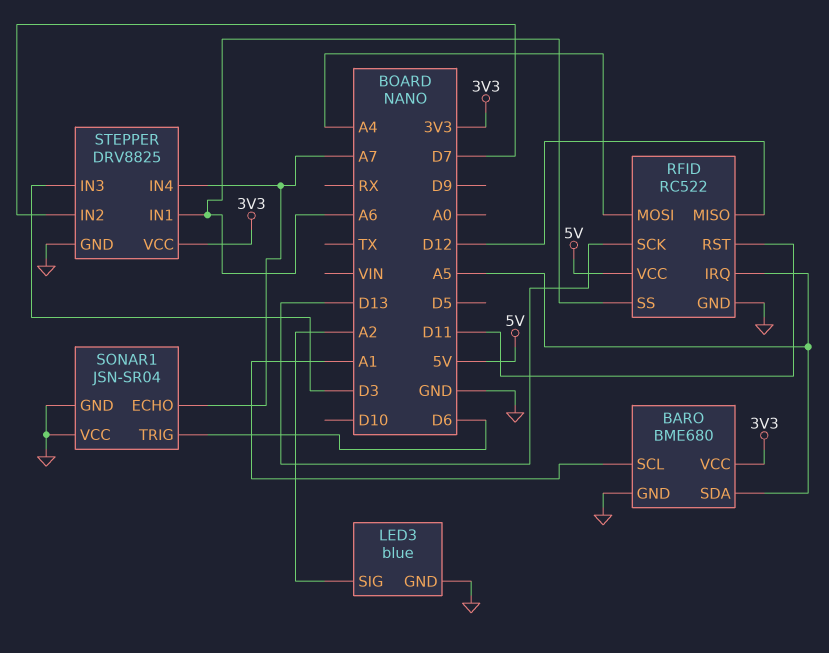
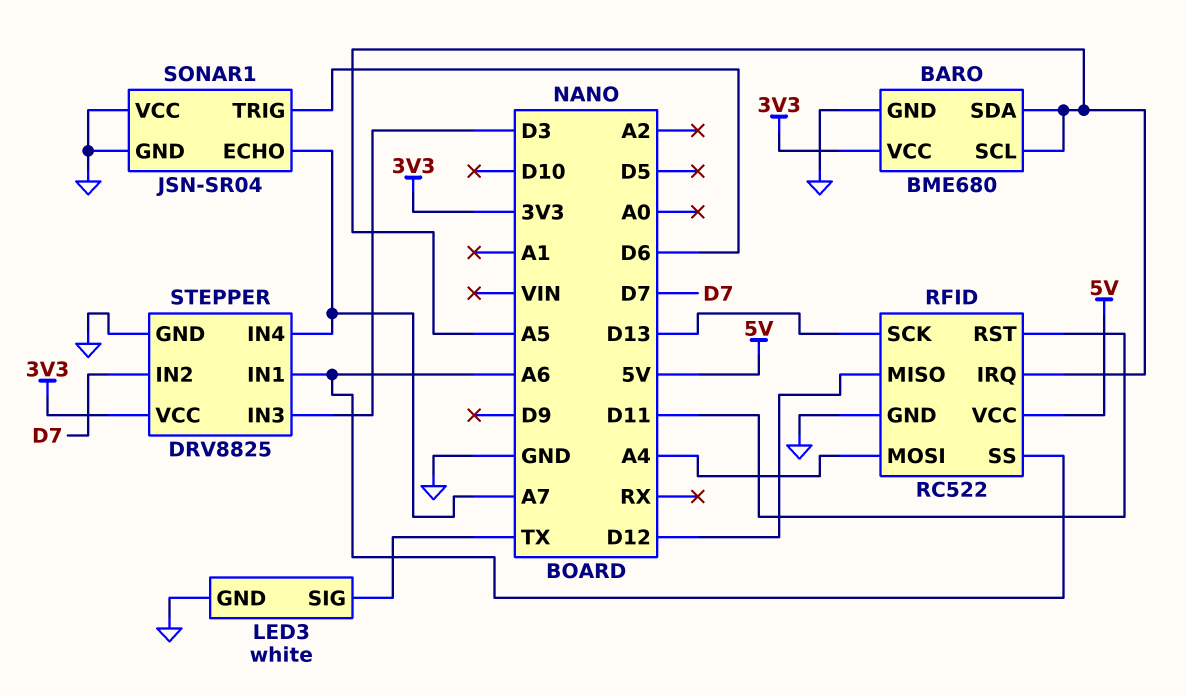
BARO pin SCL: A1 -> A5
LED3: blue -> white
LED3 pin SIG: A2 -> TX

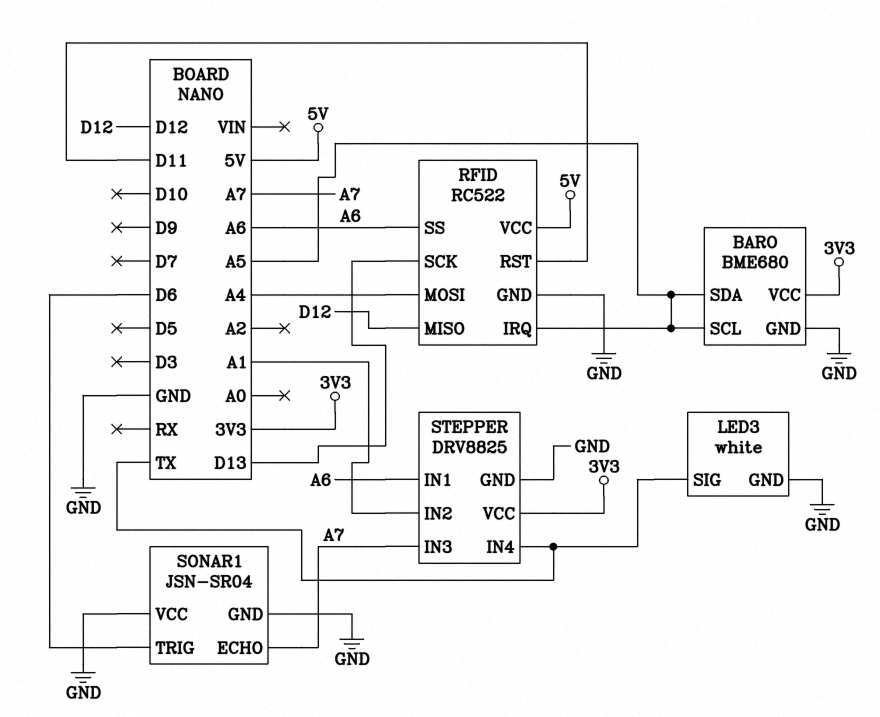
STEPPER pin IN2: D7 -> A1
STEPPER pin IN3: D3 -> A7
STEPPER pin IN4: A7 -> TX

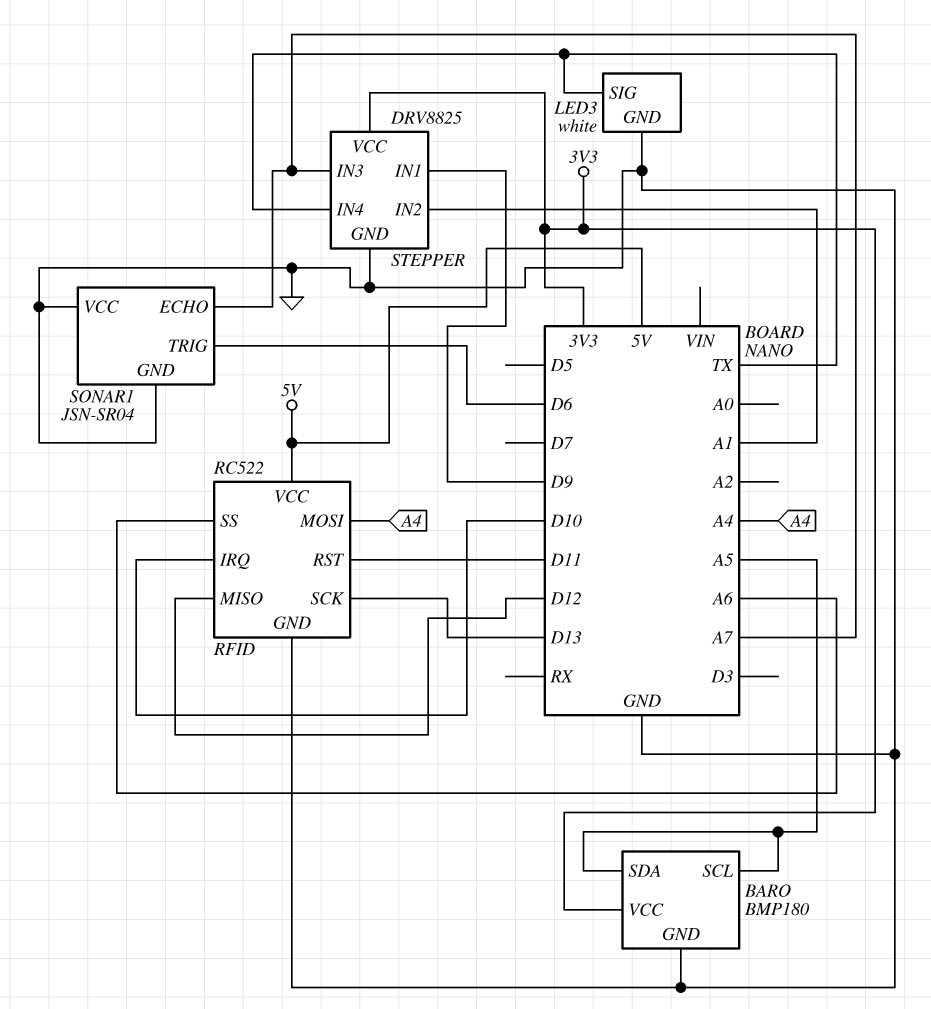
BARO: BME680 -> BMP180
RFID pin IRQ: A5 -> D10
STEPPER pin IN1: A6 -> D9

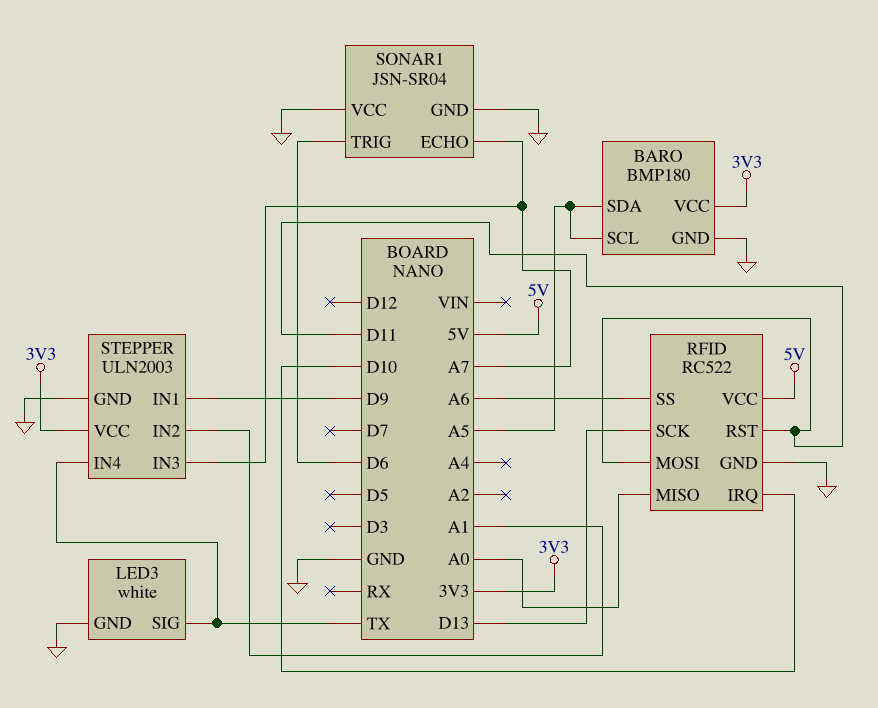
RFID pin MISO: D12 -> A0
RFID pin MOSI: A4 -> D11
STEPPER: DRV8825 -> ULN2003

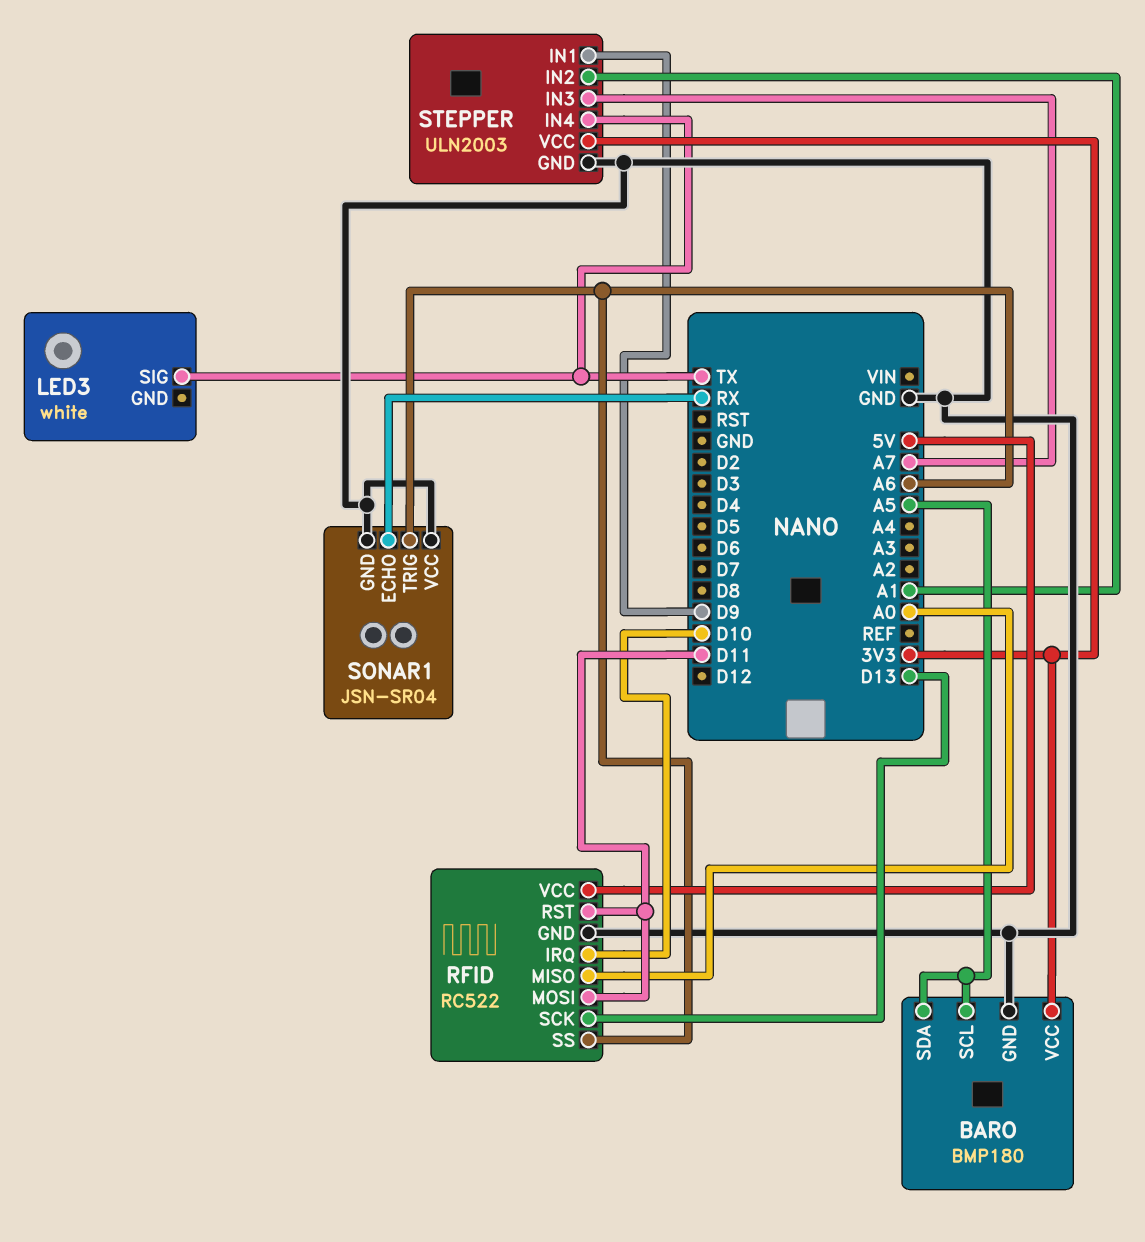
LED3 pin GND: GND -> none
SONAR1 pin ECHO: A7 -> RX
SONAR1 pin TRIG: D6 -> A6

